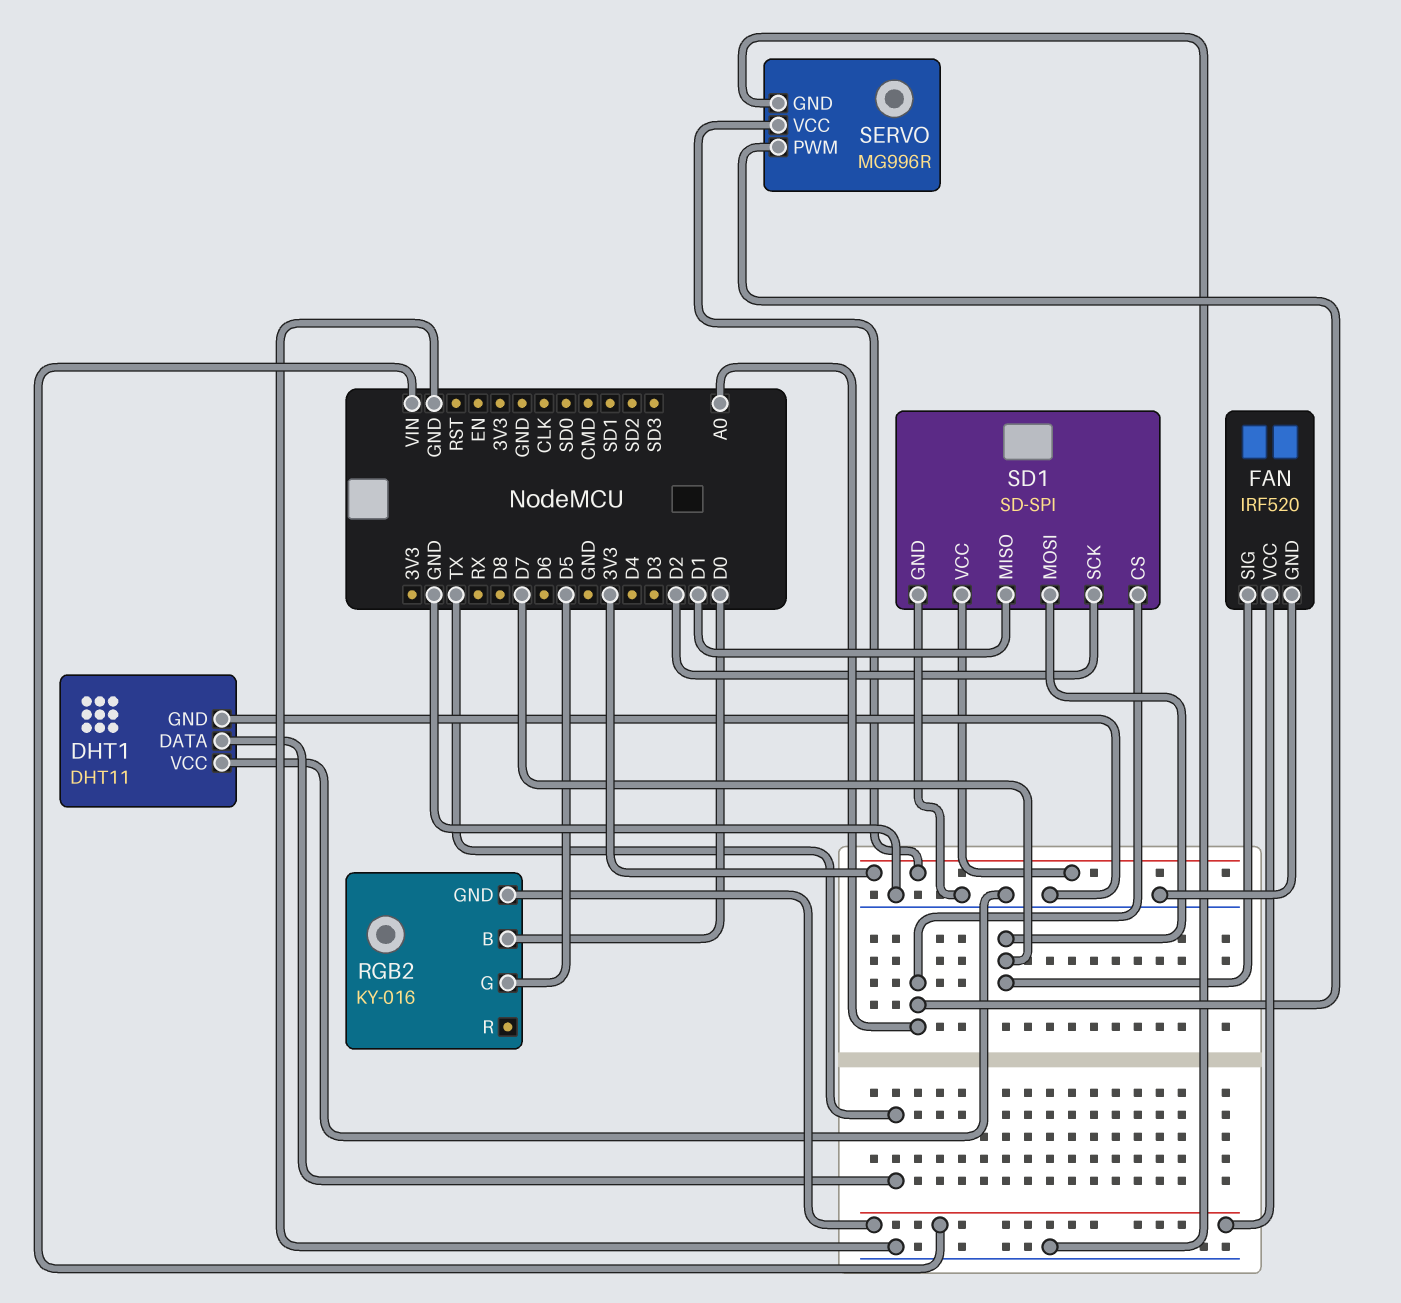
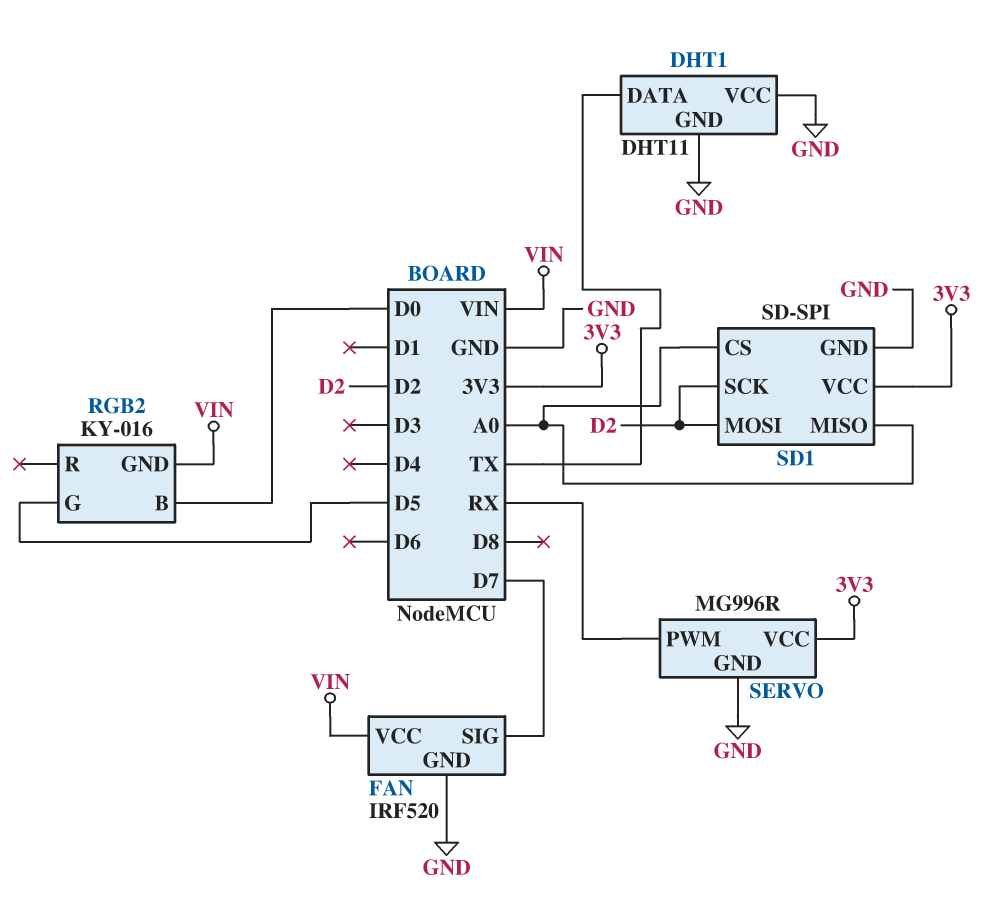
SD1 pin MISO: D1 -> A0
SD1 pin MOSI: D7 -> D2
SERVO pin PWM: A0 -> RX

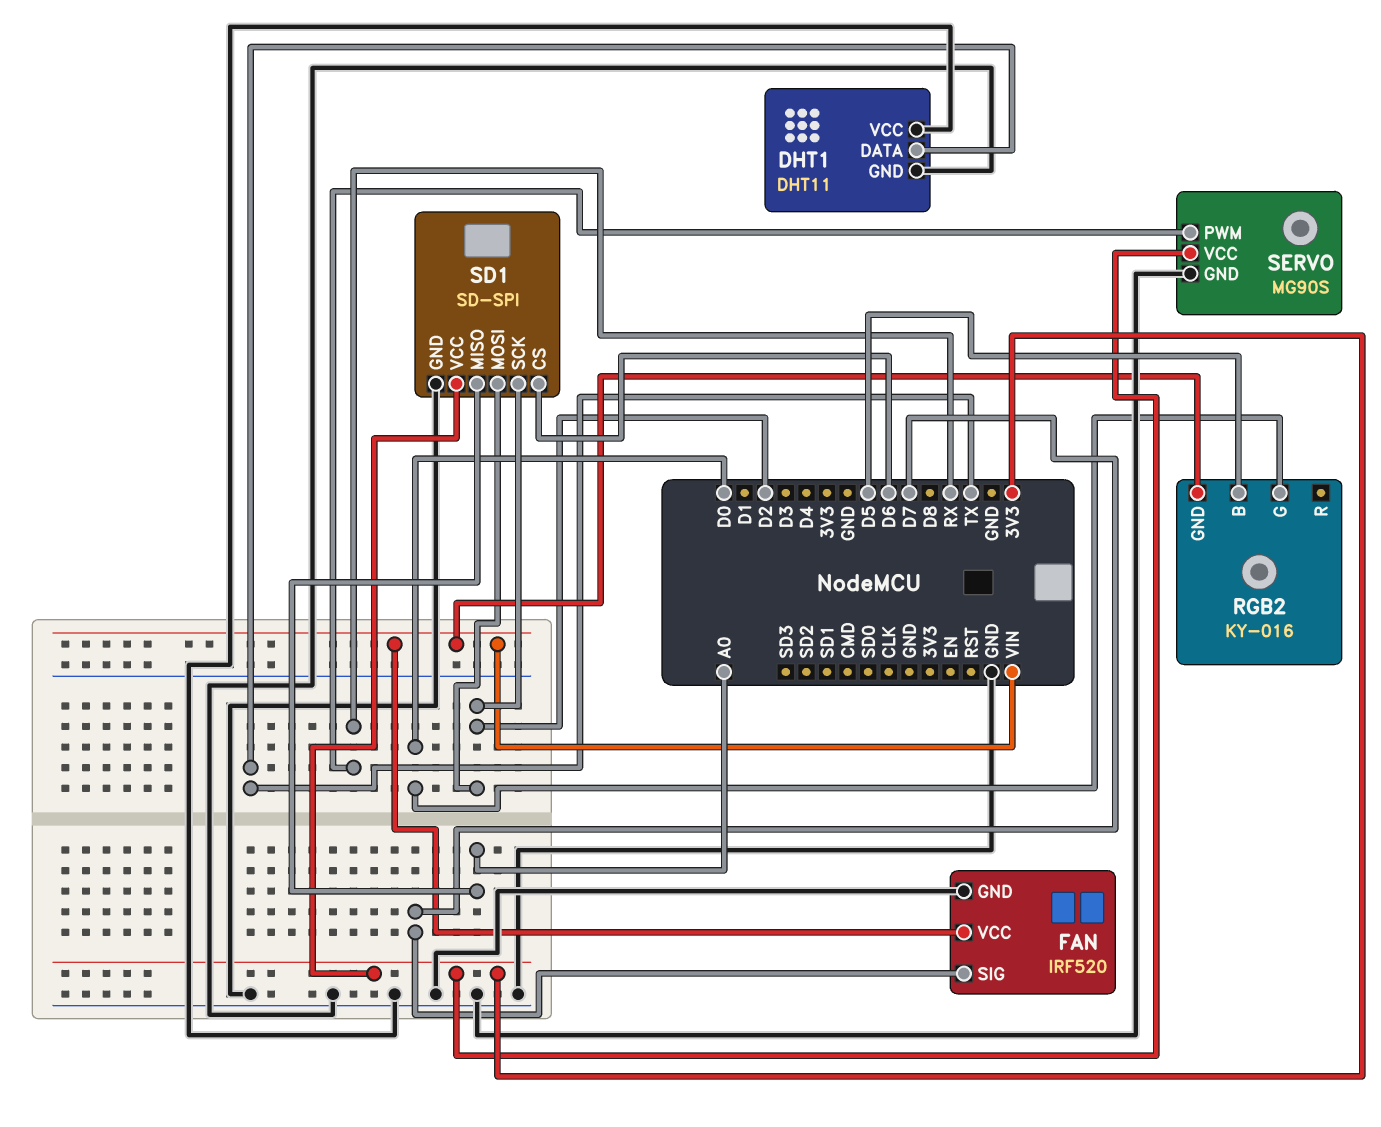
RGB2 pin B: D0 -> D5
RGB2 pin G: D5 -> D0
SD1 pin CS: A0 -> D6
SERVO: MG996R -> MG90S

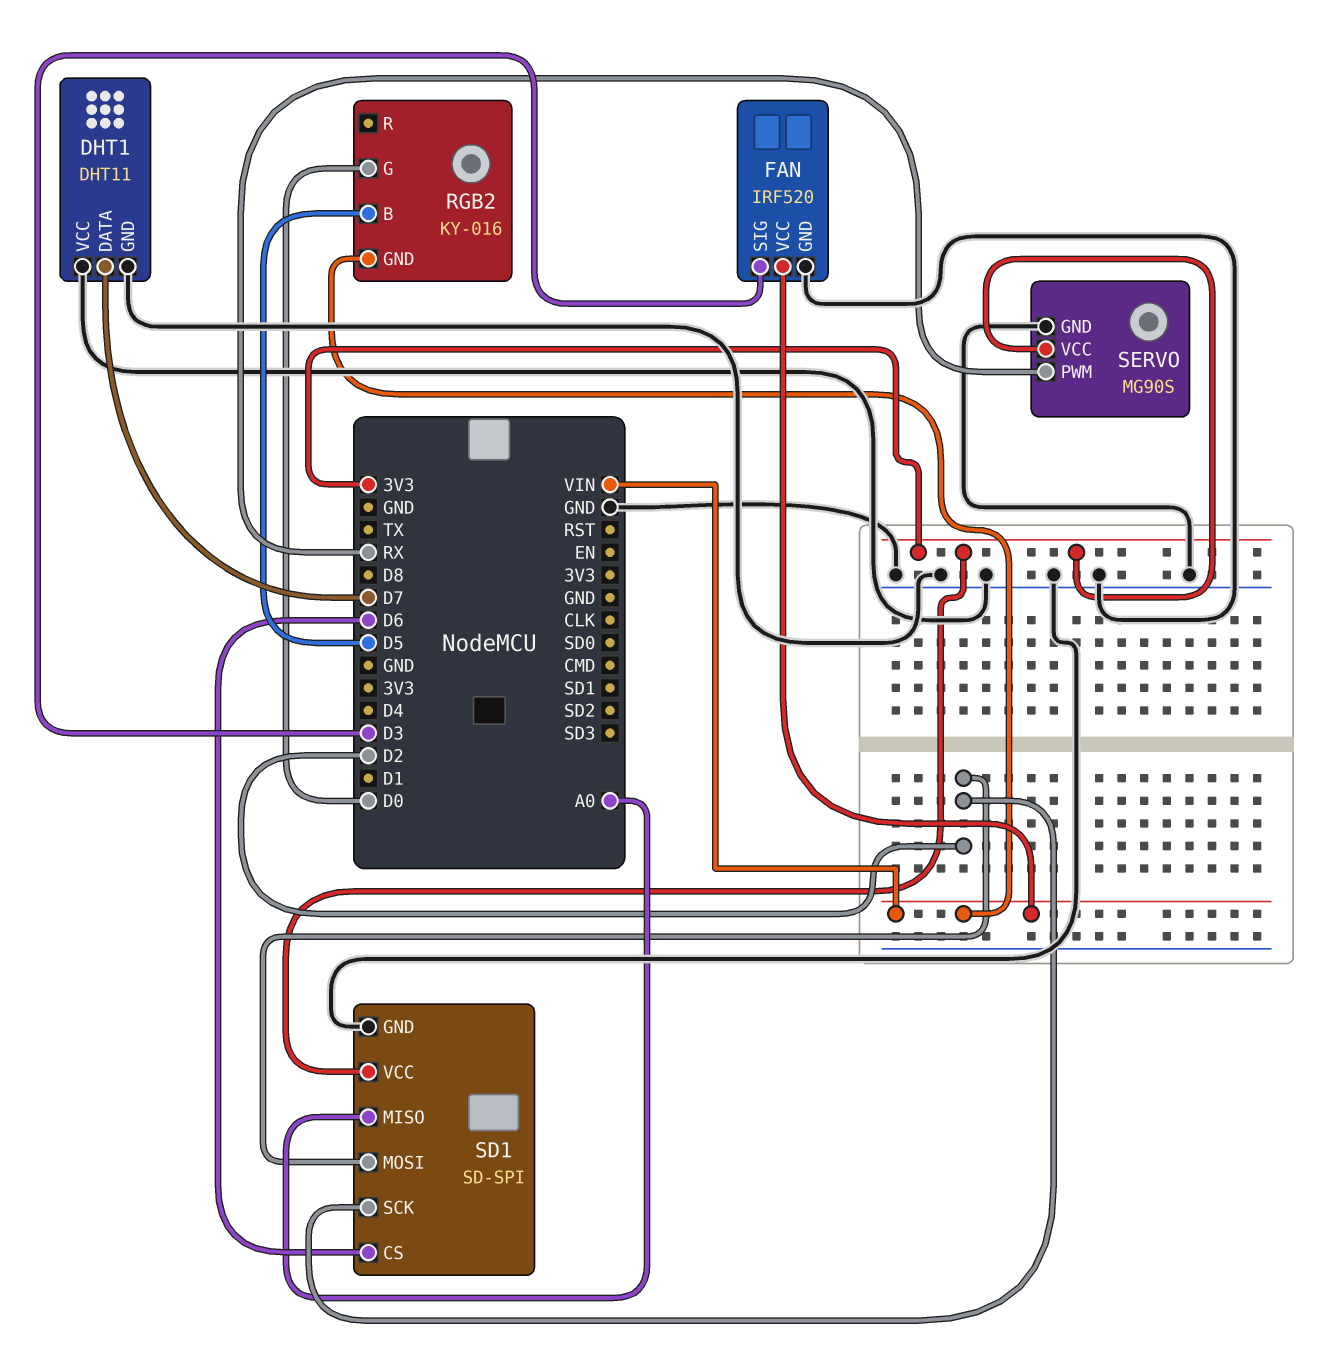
DHT1 pin DATA: TX -> D7
FAN pin SIG: D7 -> D3

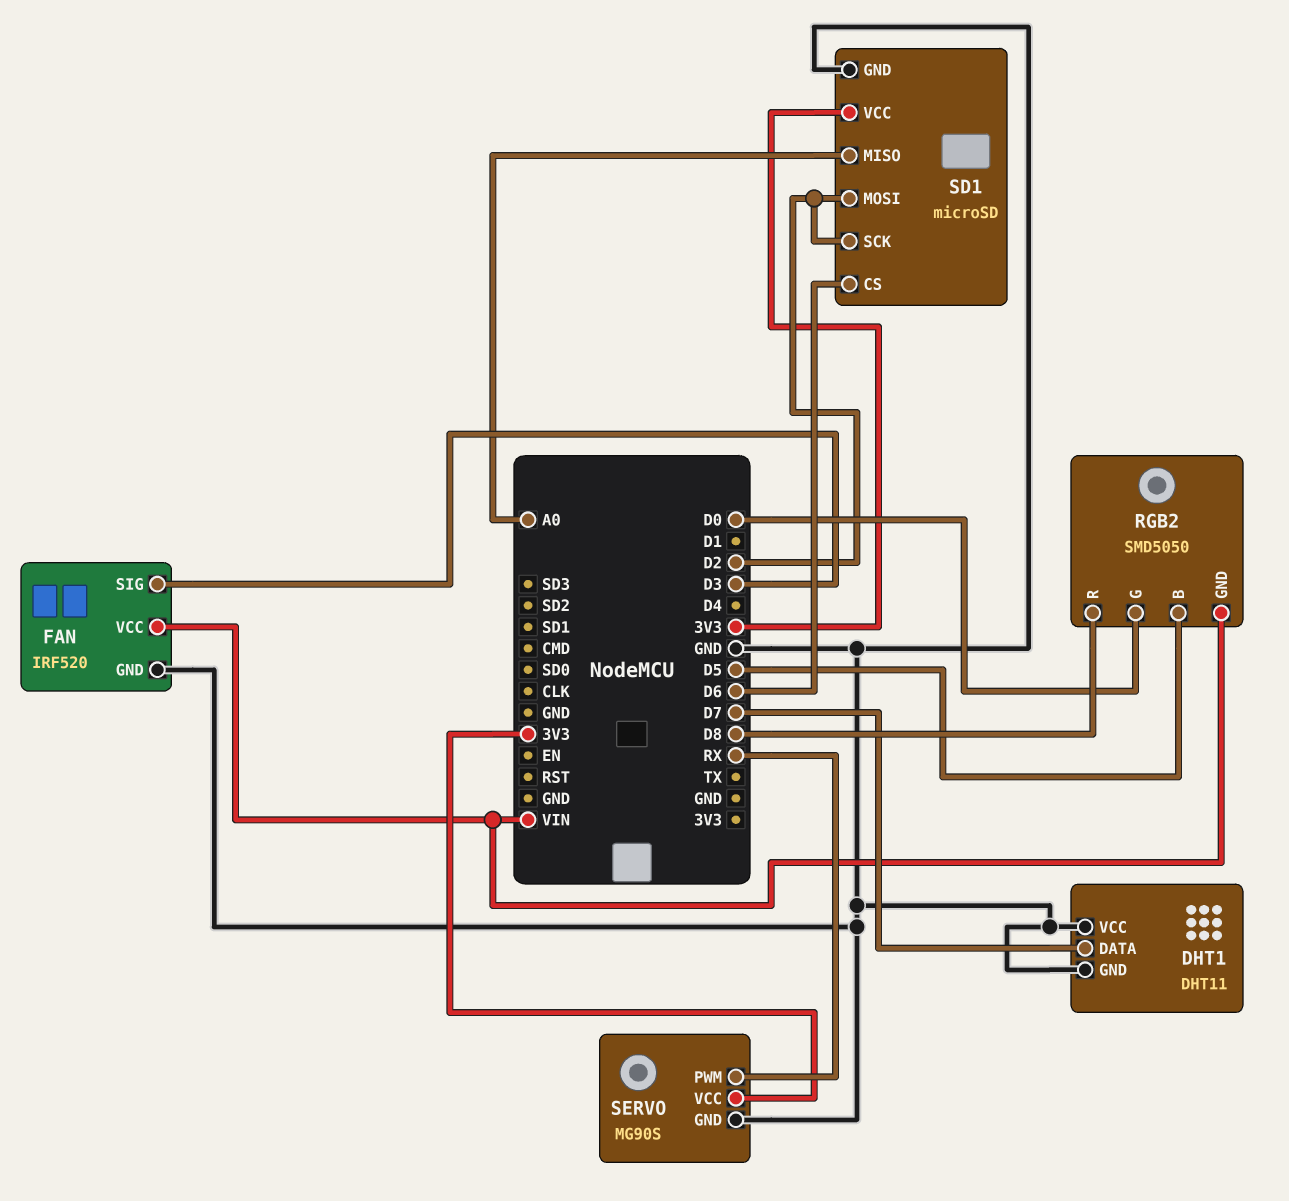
RGB2: KY-016 -> SMD5050
RGB2 pin R: none -> D8
SD1: SD-SPI -> microSD

